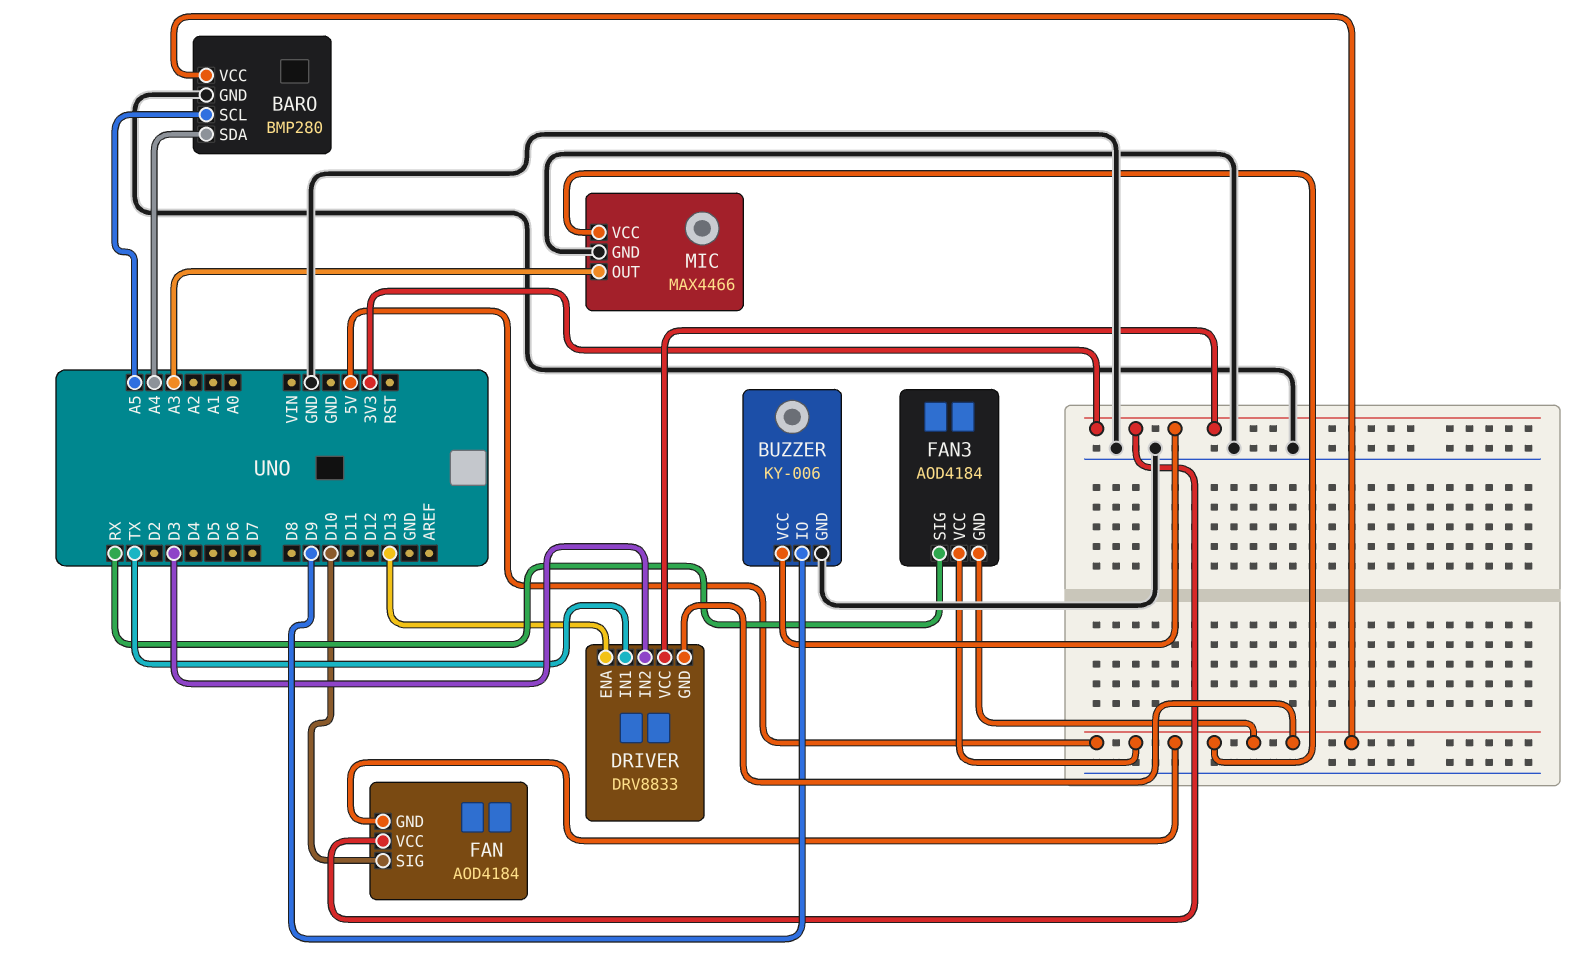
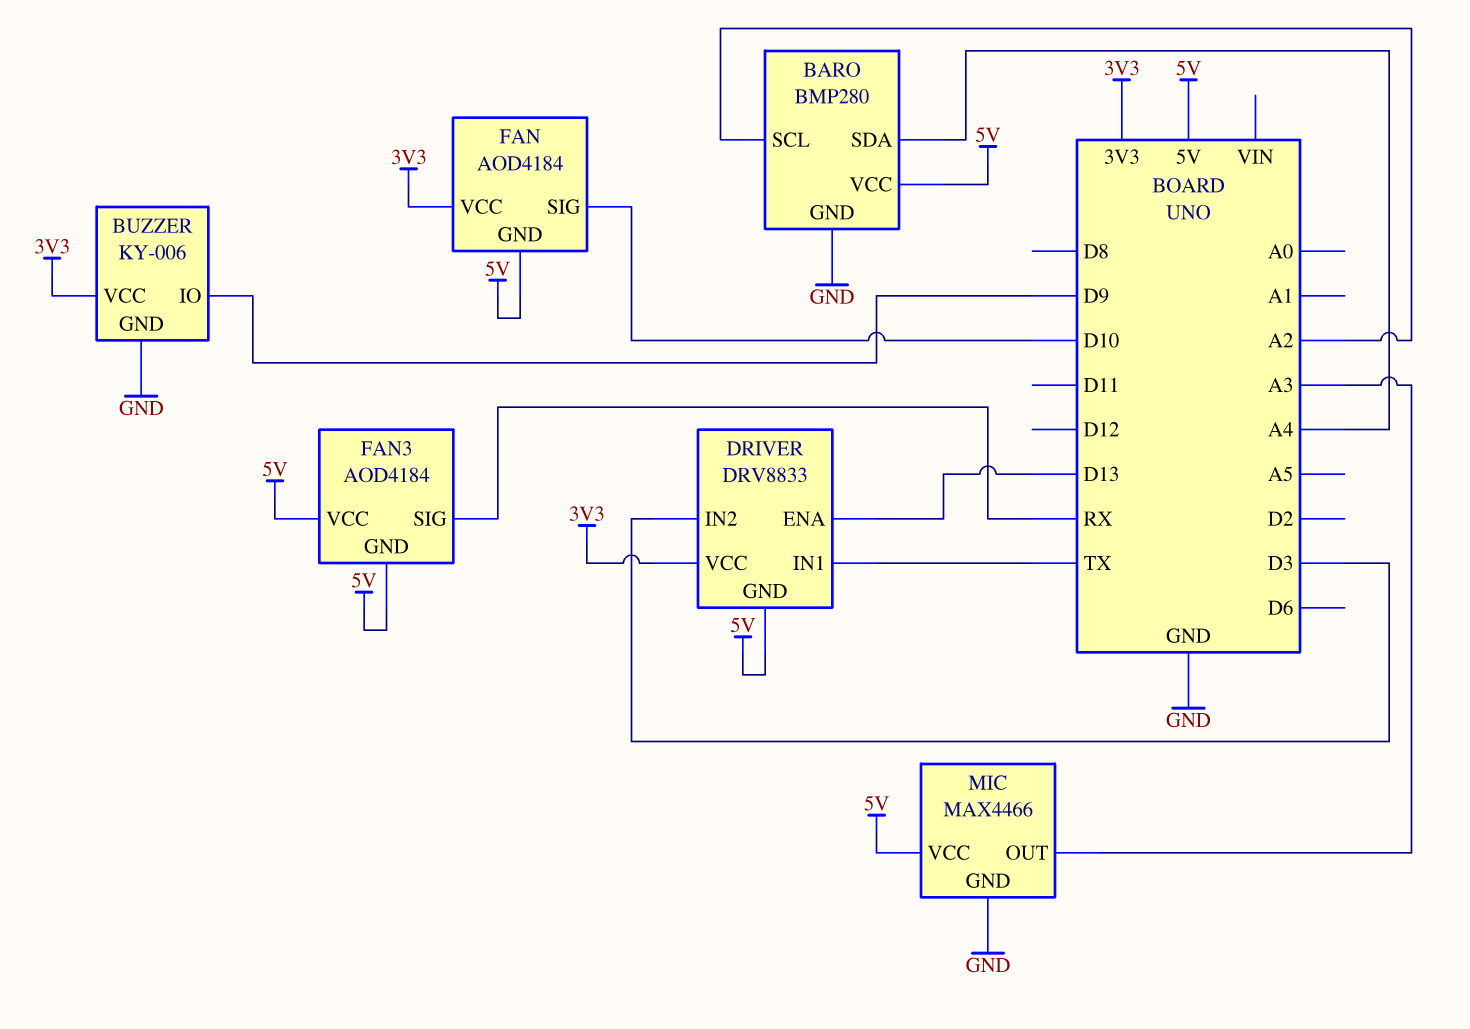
BARO pin SCL: A5 -> A2

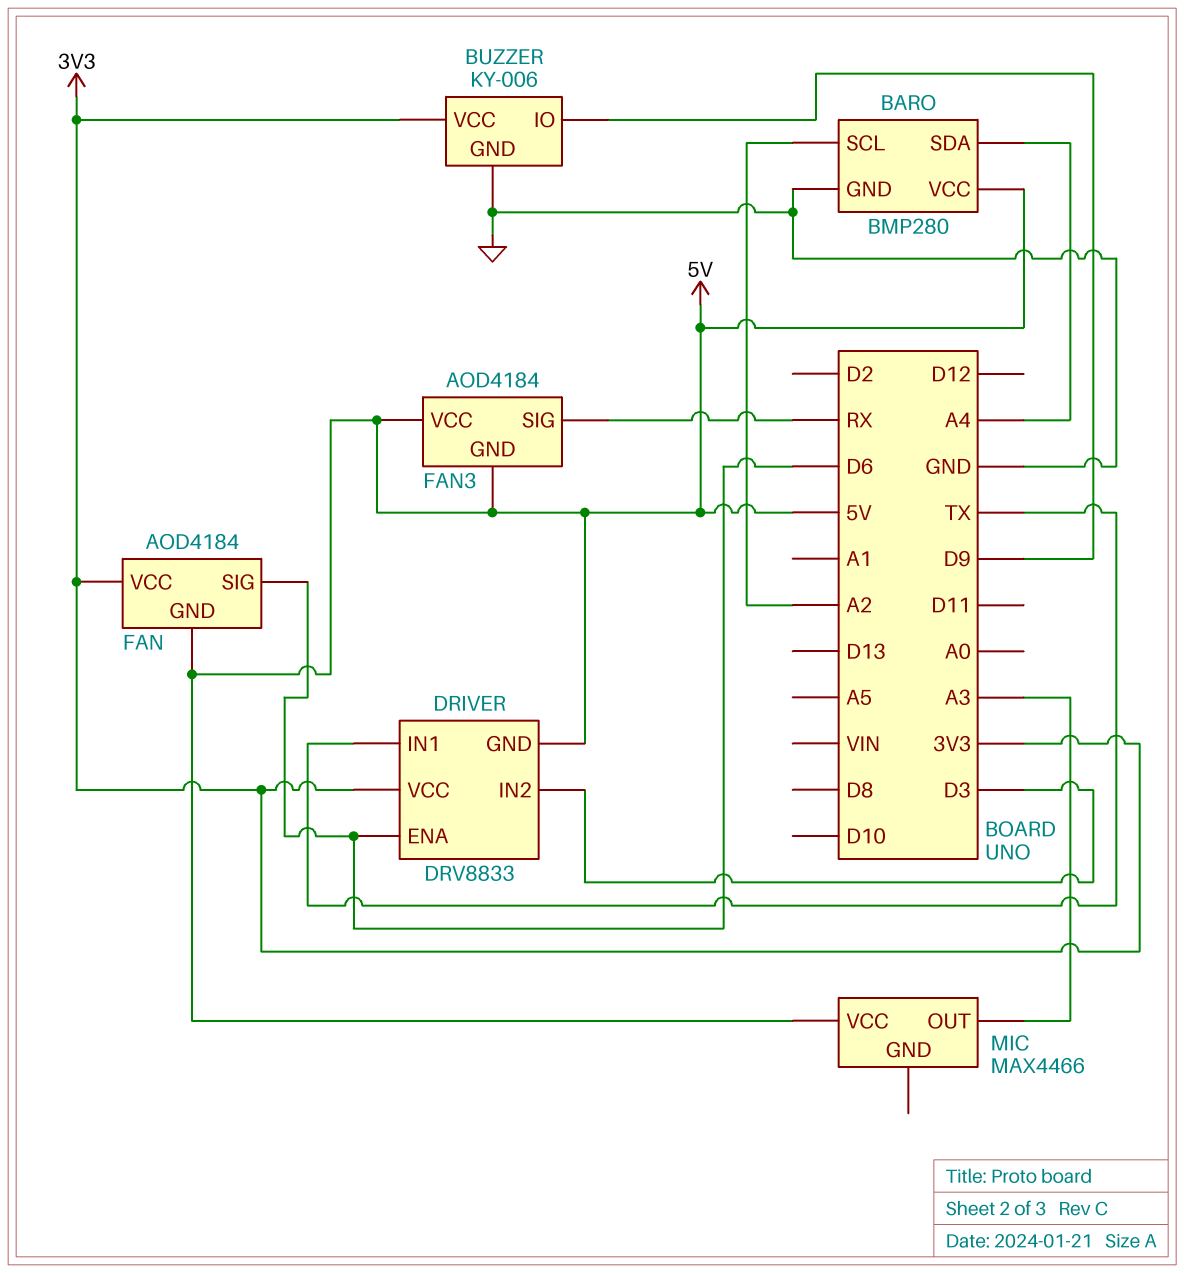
DRIVER pin ENA: D13 -> D6
FAN pin SIG: D10 -> D6
MIC pin GND: GND -> none

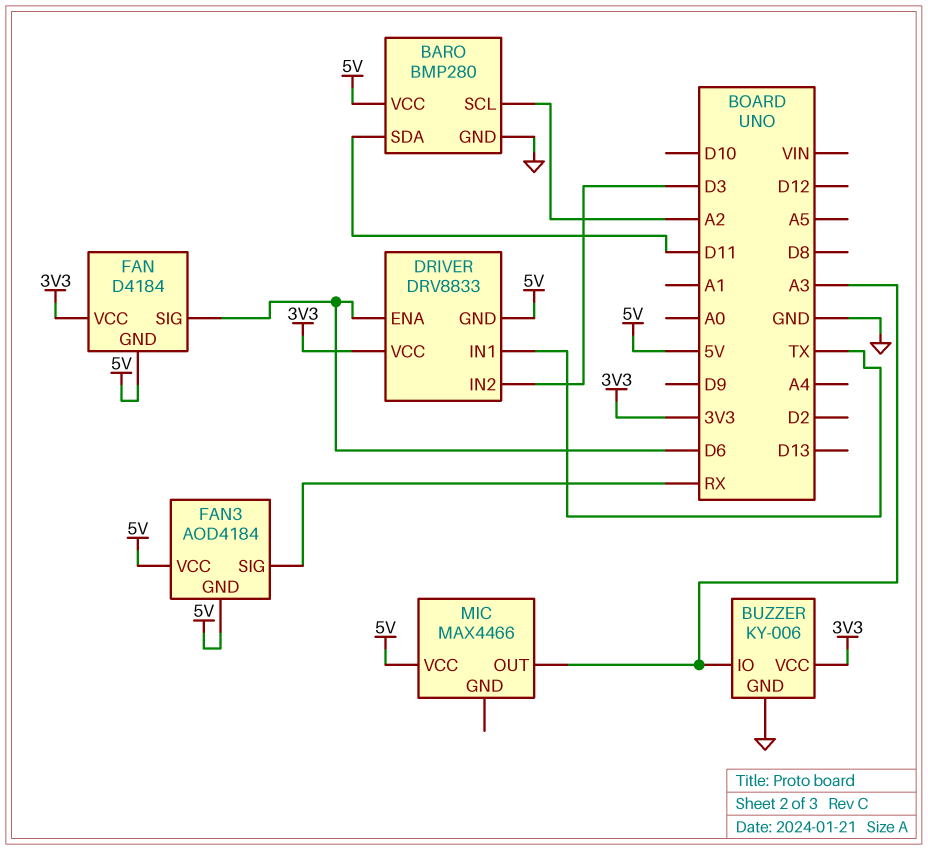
BARO pin SDA: A4 -> D11
BUZZER pin IO: D9 -> A3
FAN: AOD4184 -> D4184

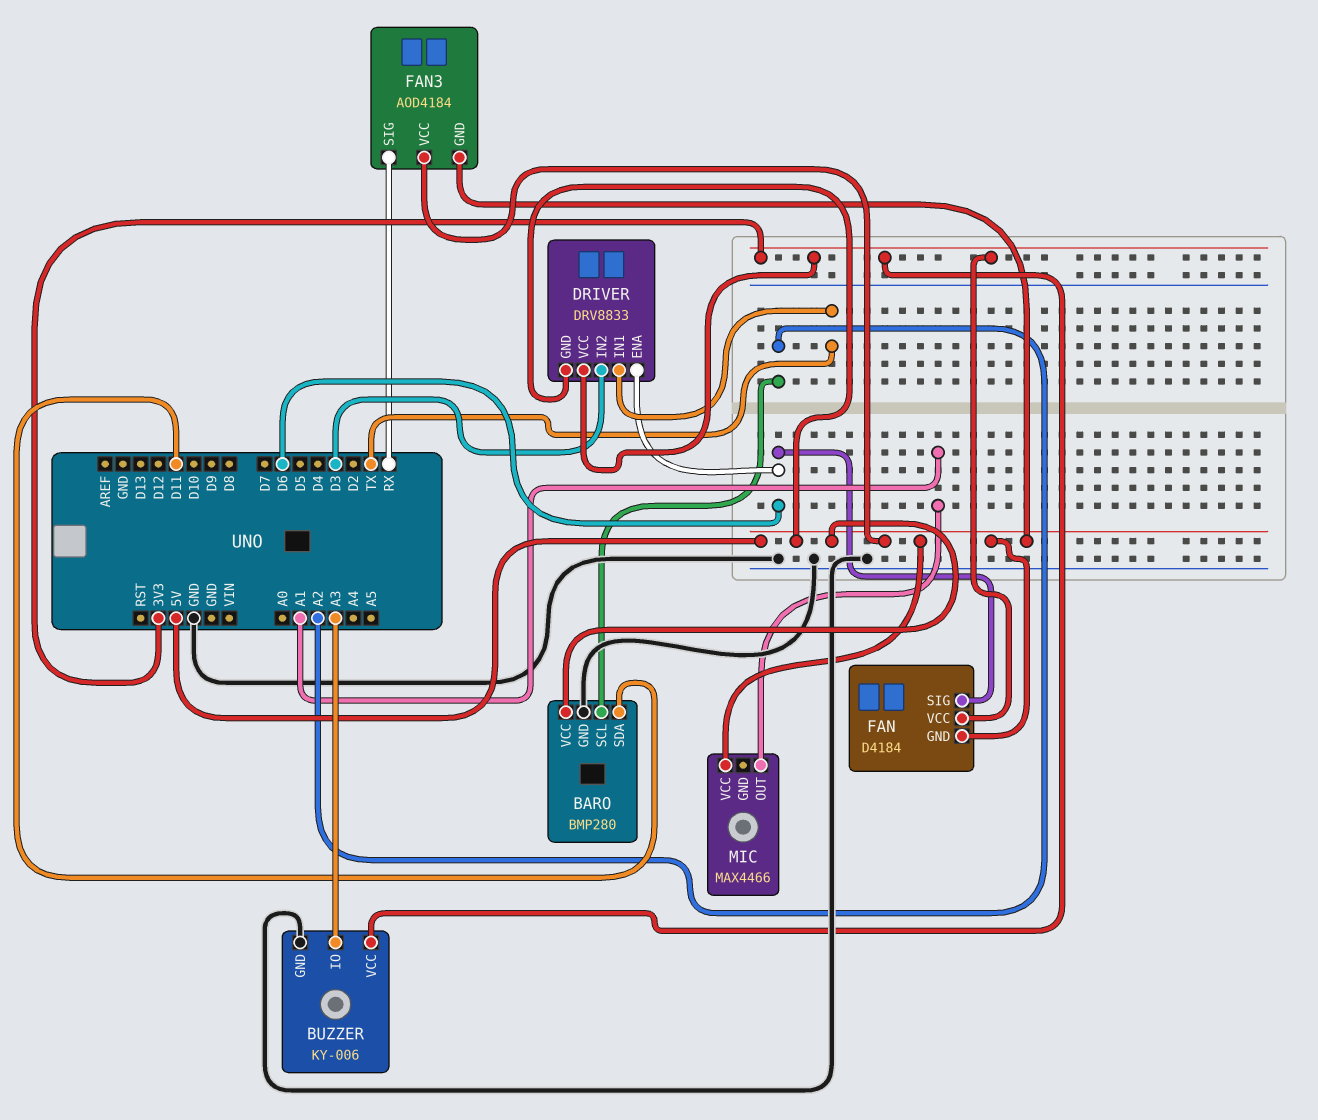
MIC pin OUT: A3 -> A1

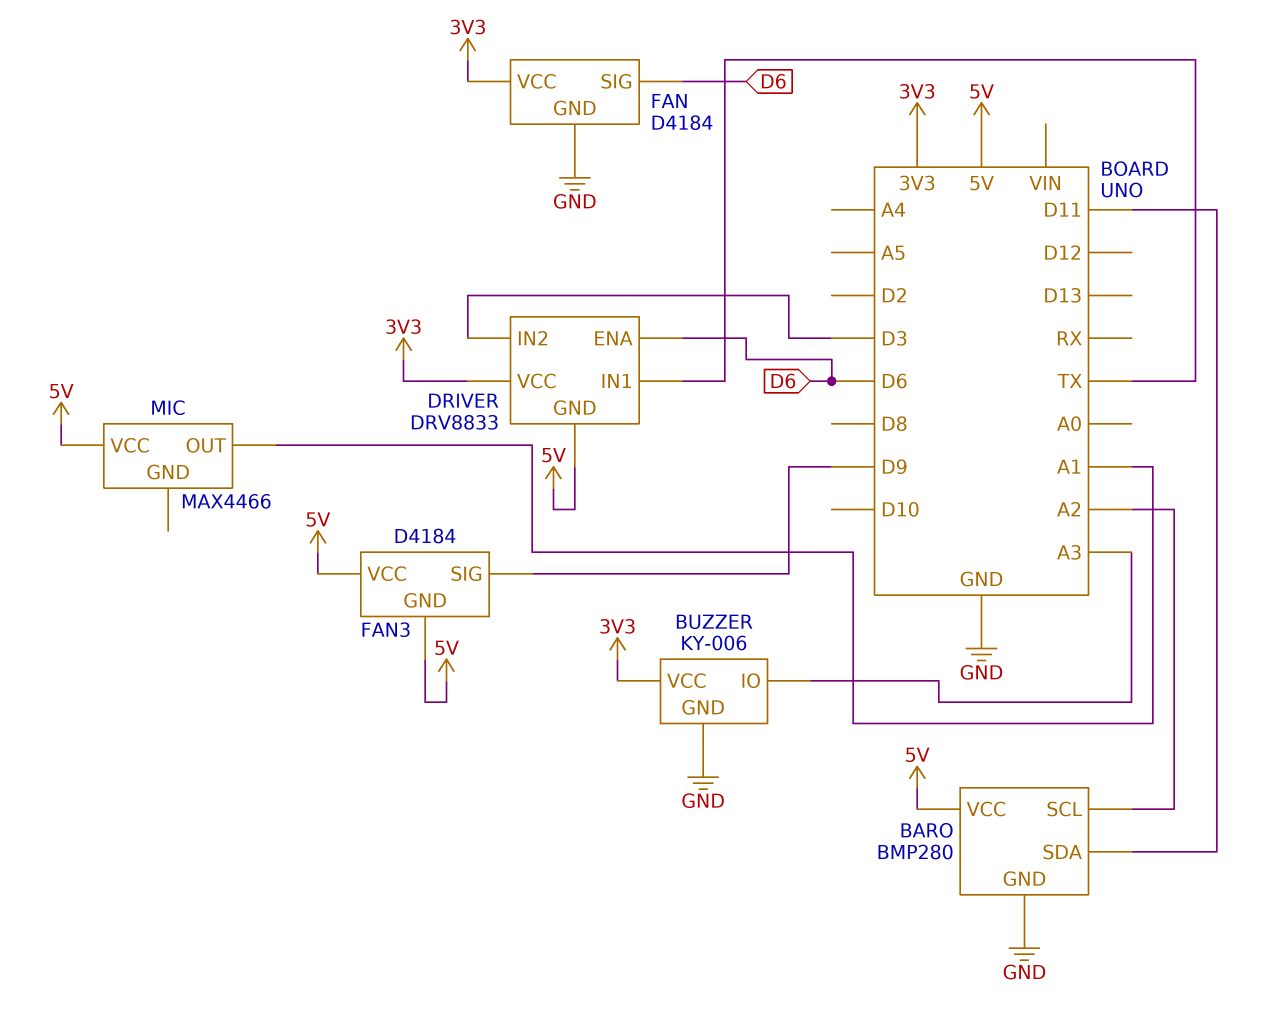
FAN pin GND: 5V -> GND
FAN3: AOD4184 -> D4184
FAN3 pin SIG: RX -> D9

